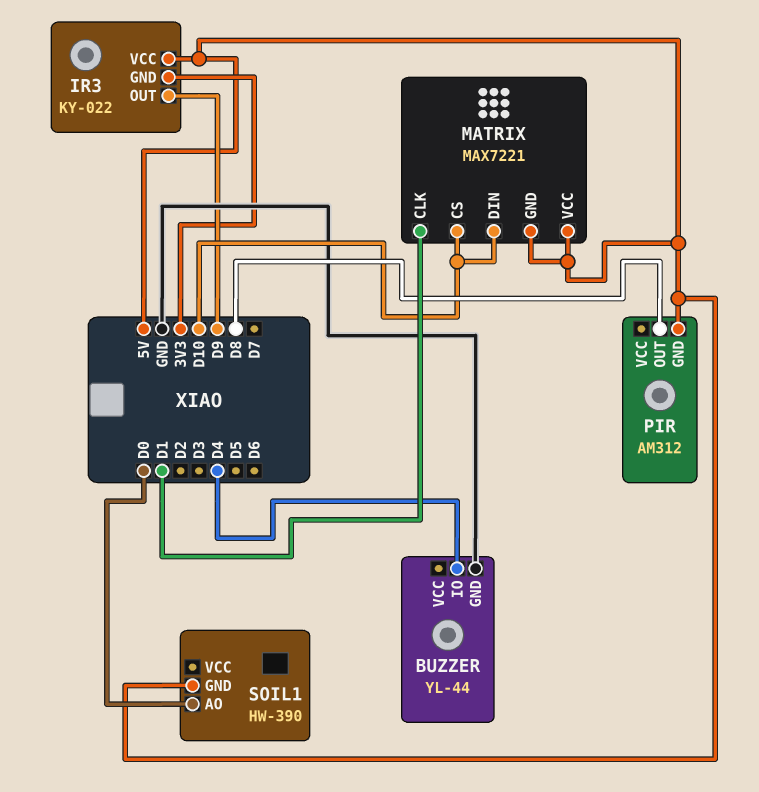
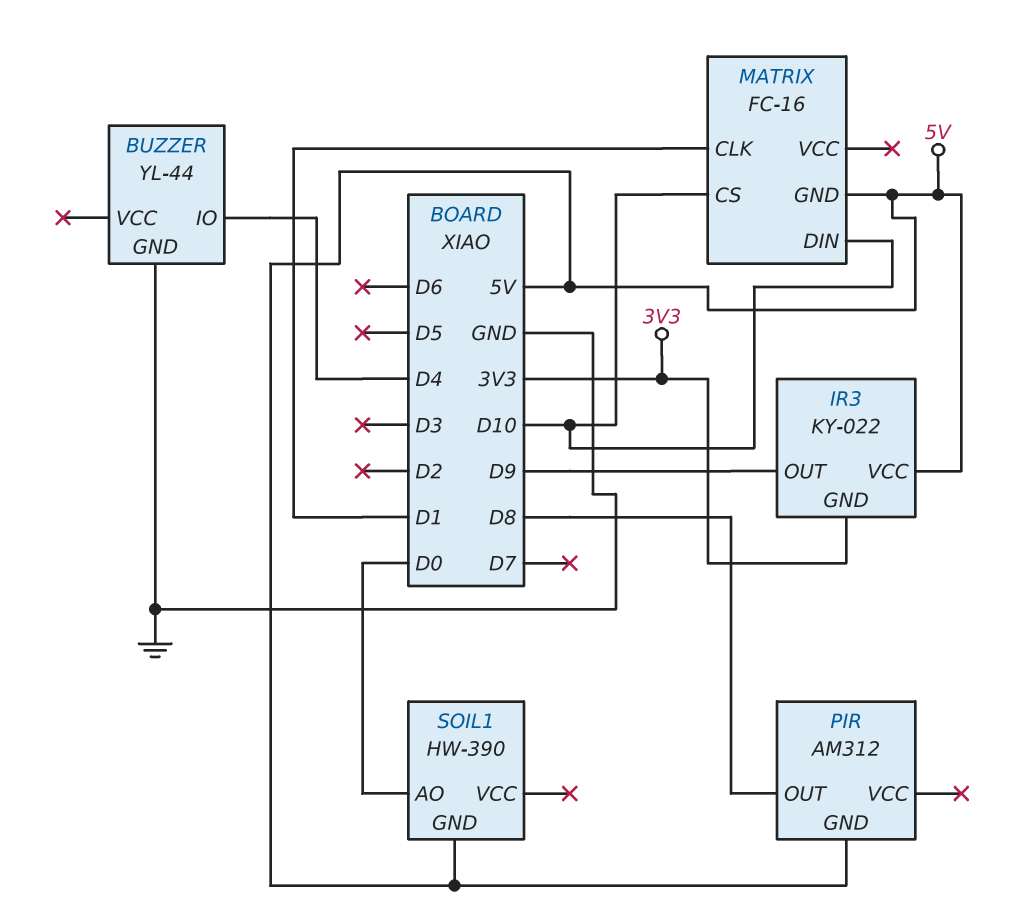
MATRIX: MAX7221 -> FC-16
MATRIX pin VCC: 5V -> none

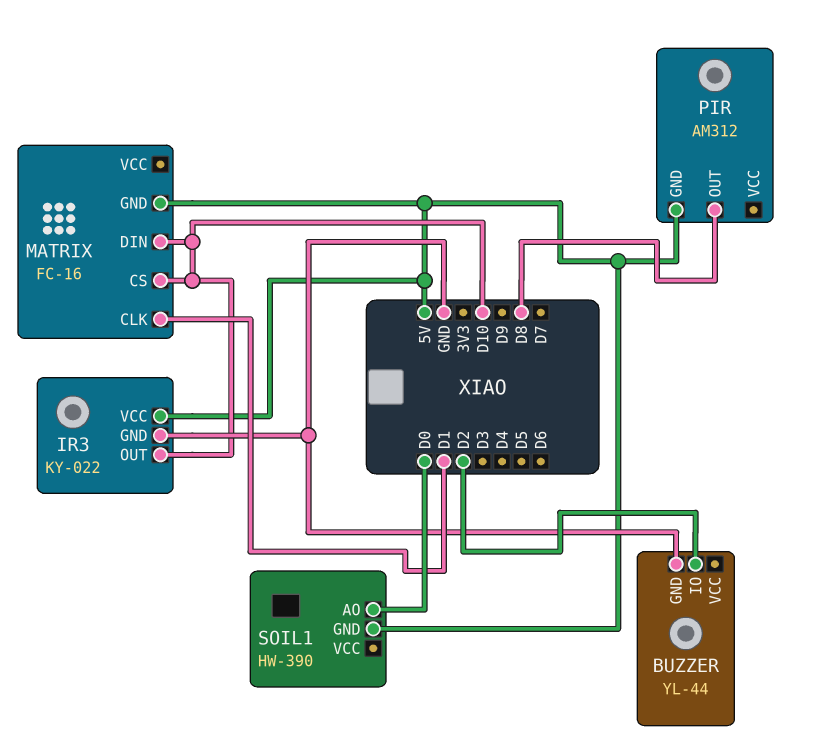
BUZZER pin IO: D4 -> D2
IR3 pin GND: 3V3 -> GND
IR3 pin OUT: D9 -> D10

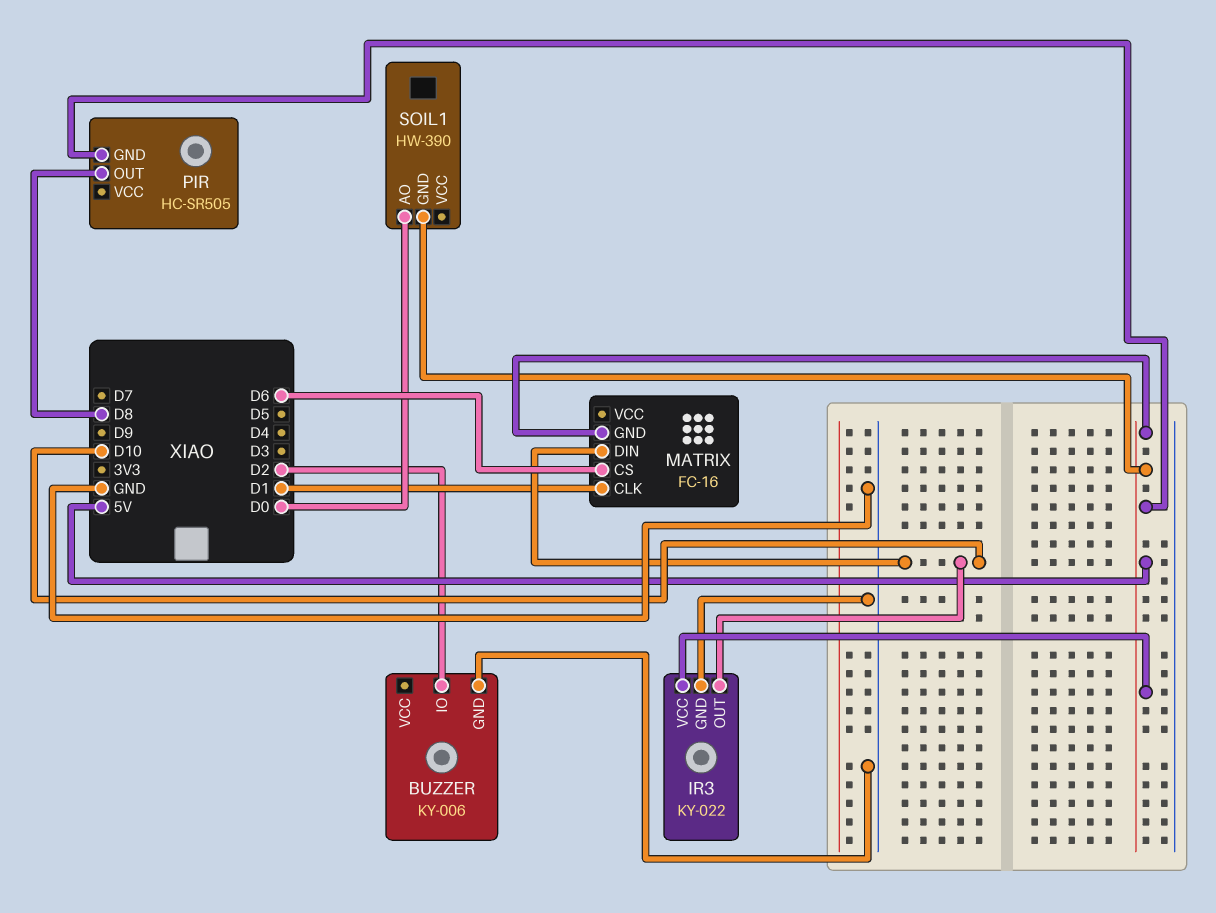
BUZZER: YL-44 -> KY-006
MATRIX pin CS: D10 -> D6
PIR: AM312 -> HC-SR505

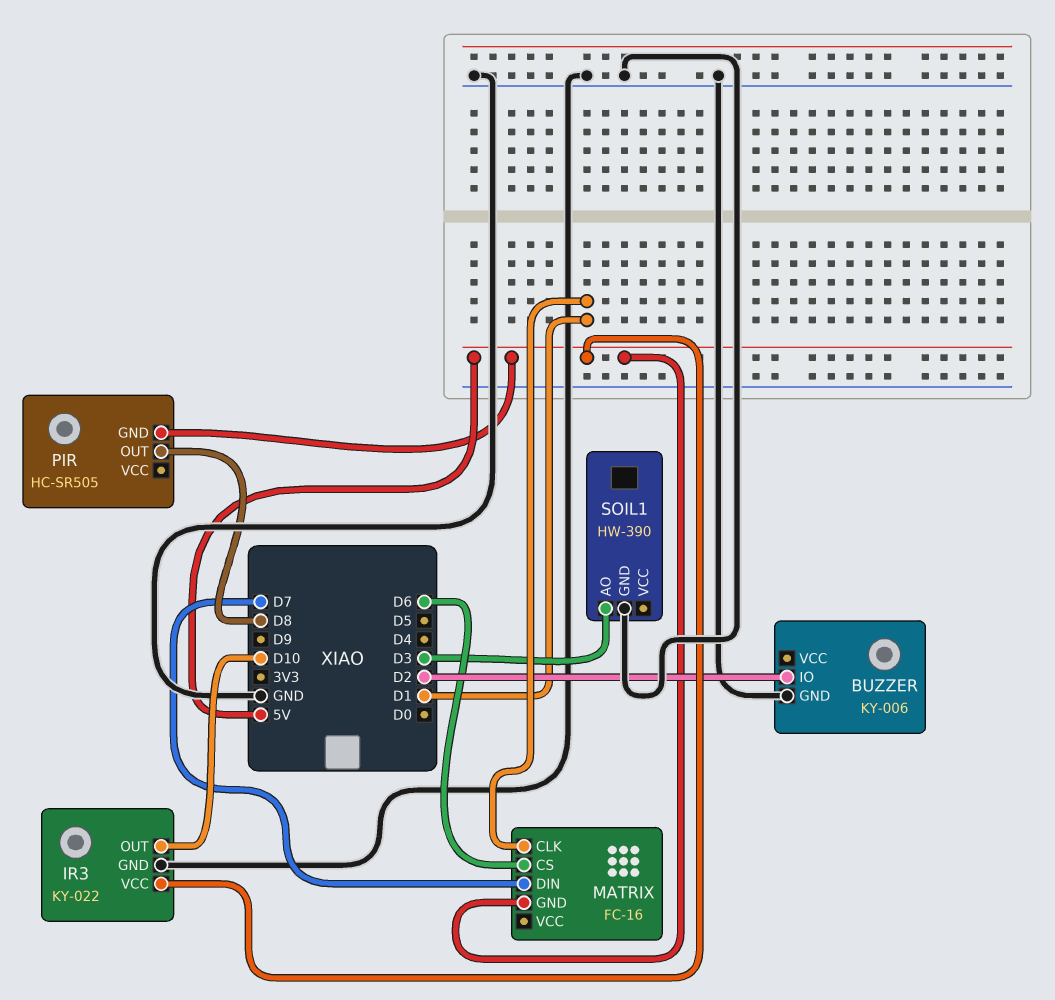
MATRIX pin DIN: D10 -> D7
SOIL1 pin AO: D0 -> D3
SOIL1 pin GND: 5V -> GND

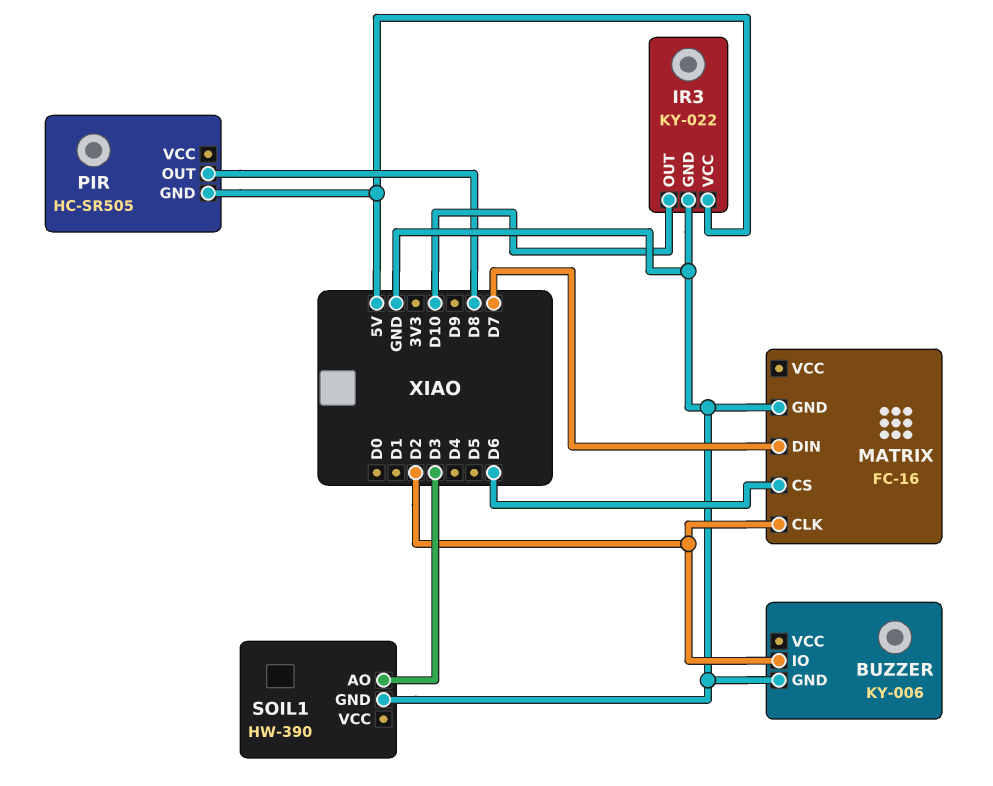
MATRIX pin CLK: D1 -> D2
MATRIX pin GND: 5V -> GND

